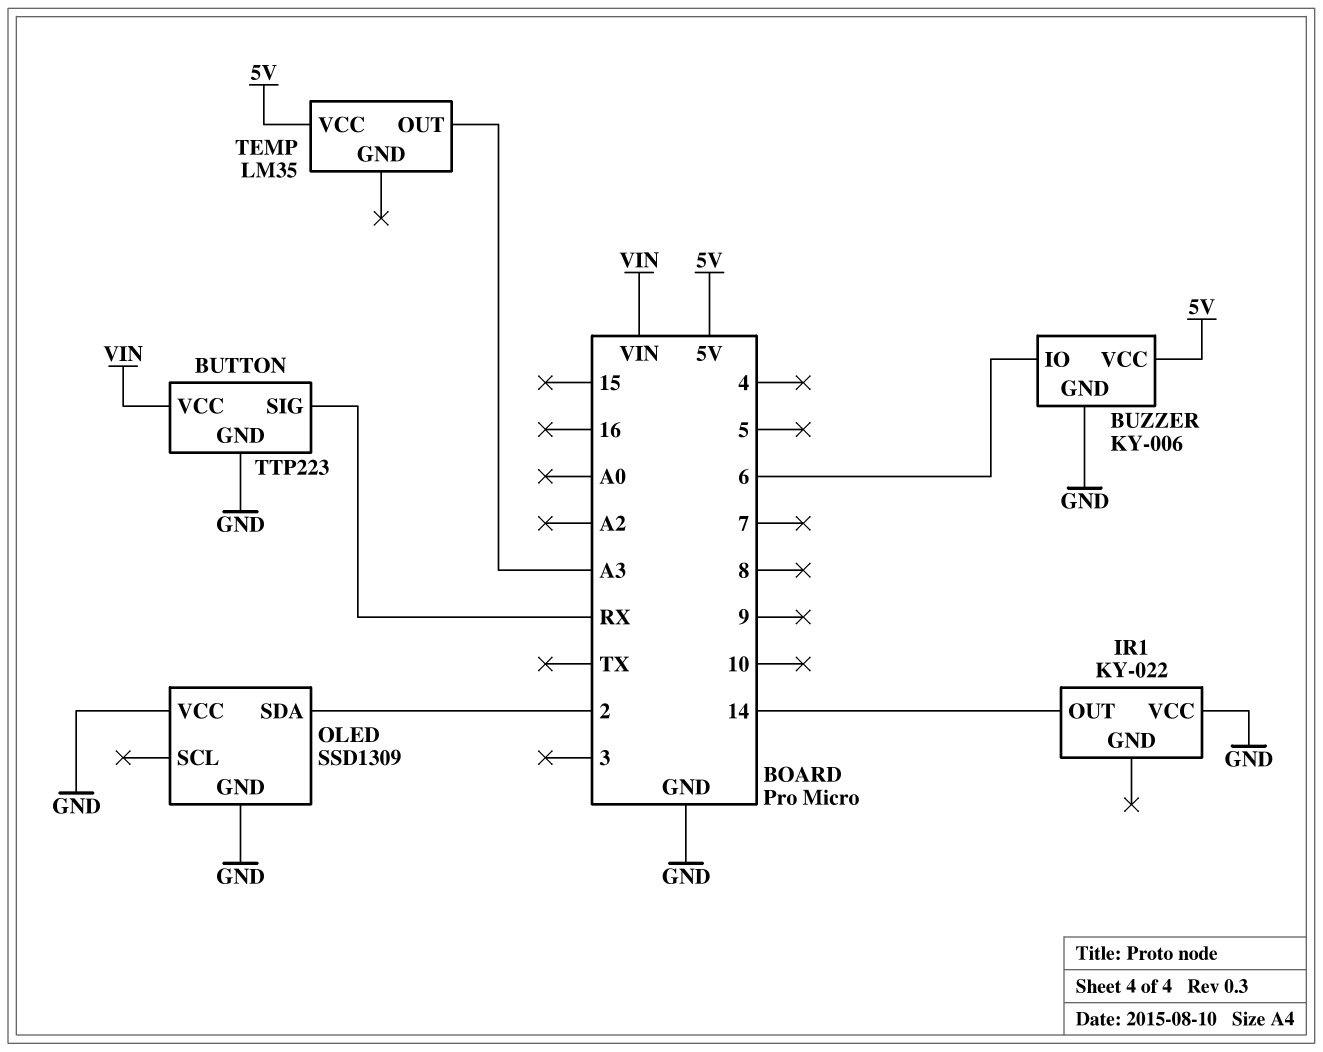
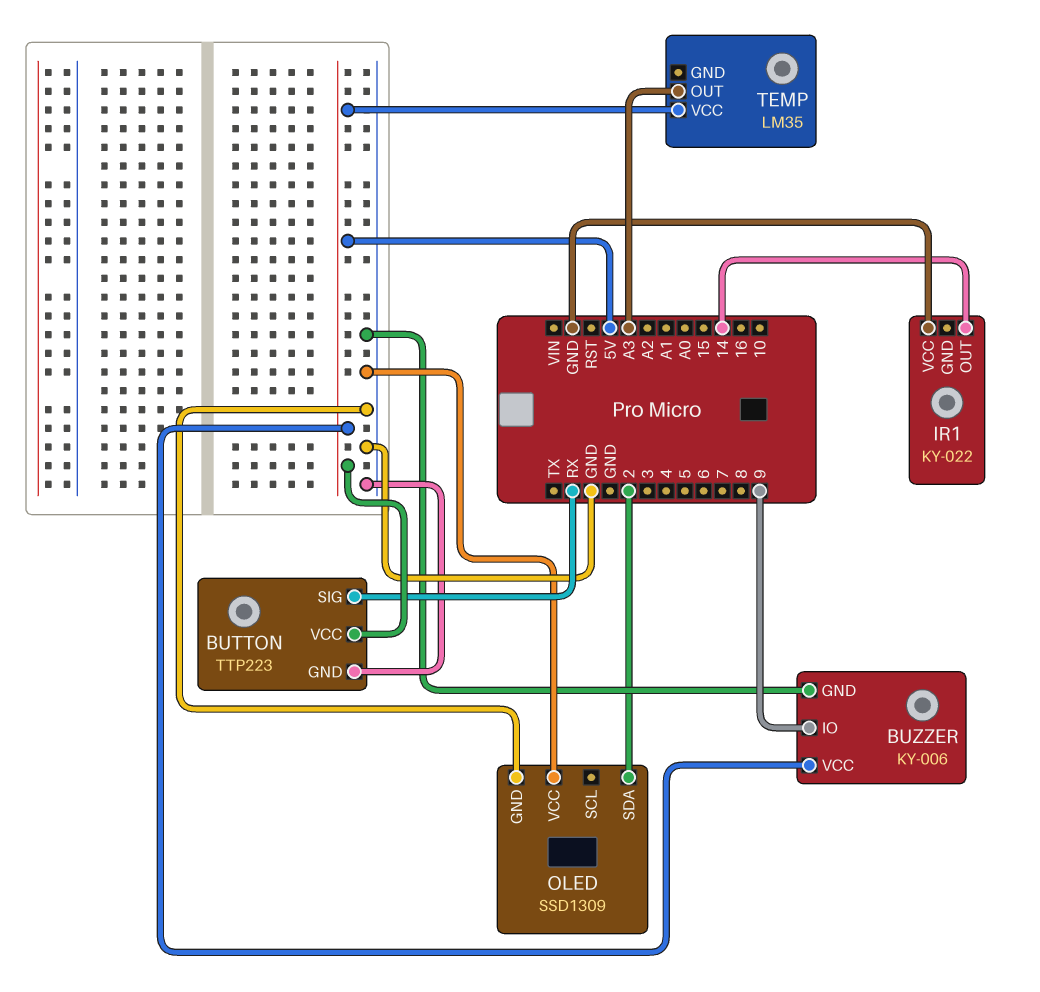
BUTTON pin VCC: VIN -> 5V
BUZZER pin IO: 6 -> 9

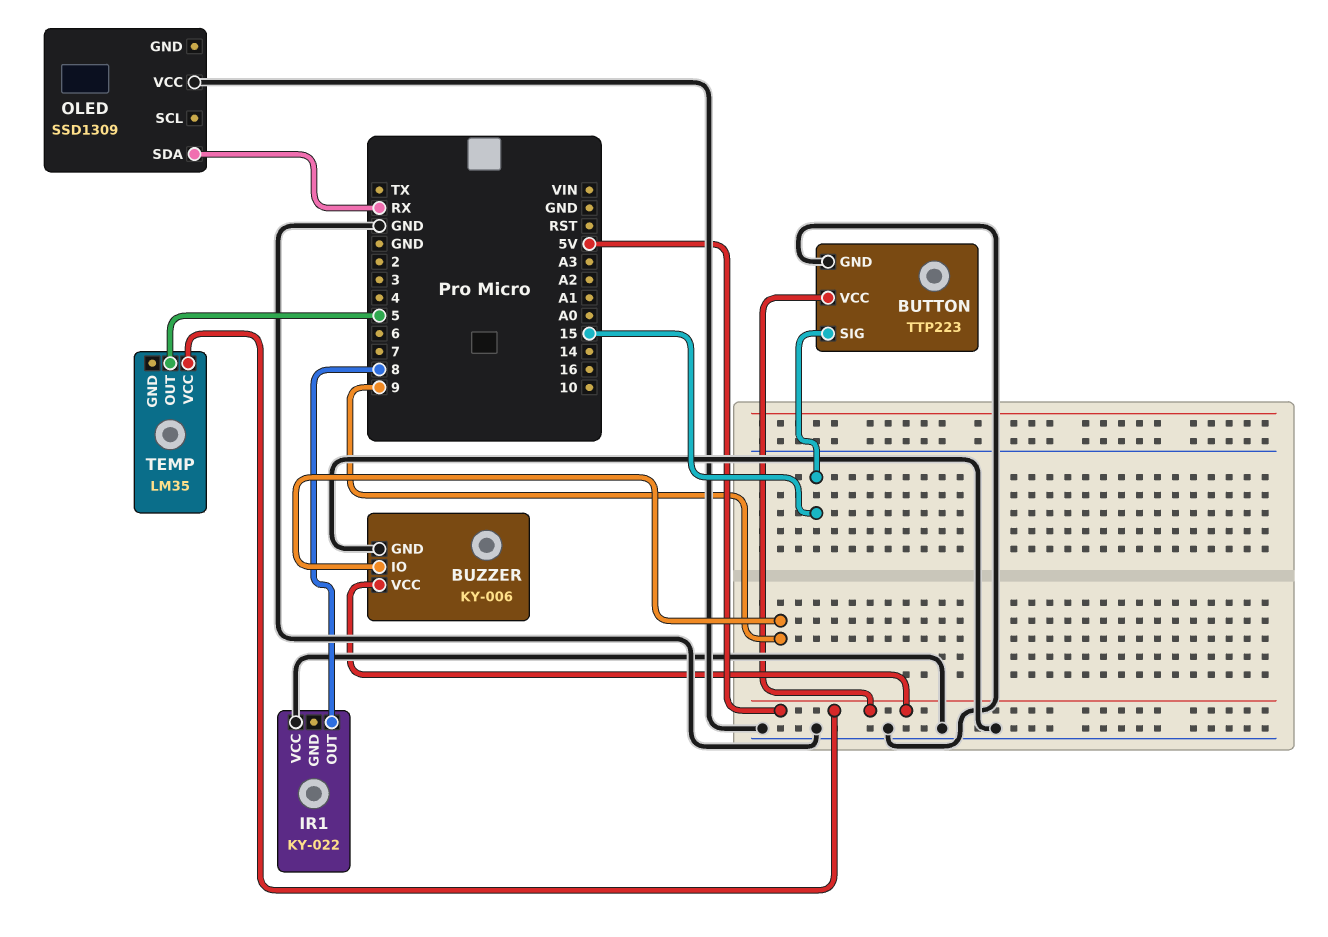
BUTTON pin SIG: RX -> 15
IR1 pin OUT: 14 -> 8
OLED pin GND: GND -> none
OLED pin SDA: 2 -> RX
TEMP pin OUT: A3 -> 5

